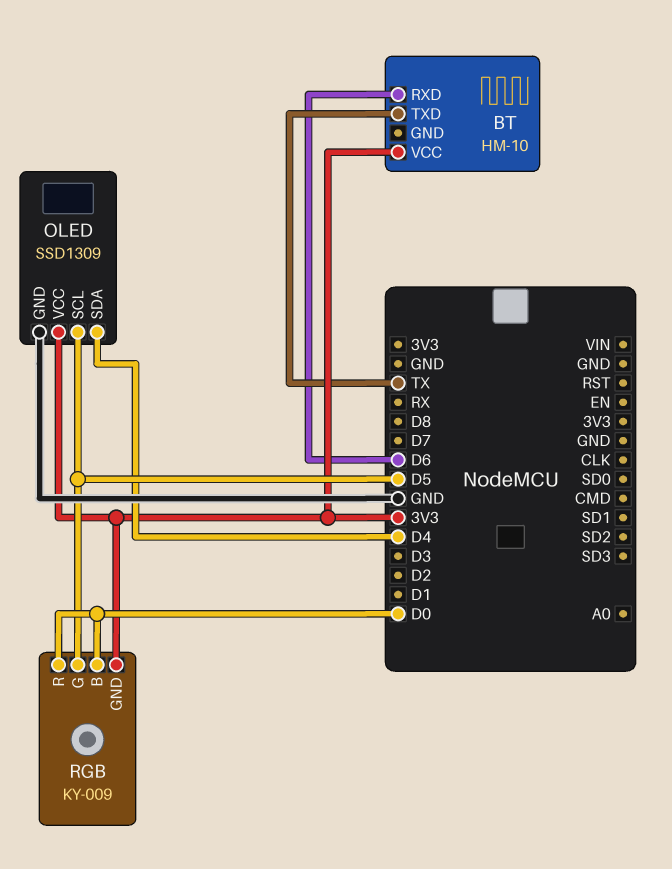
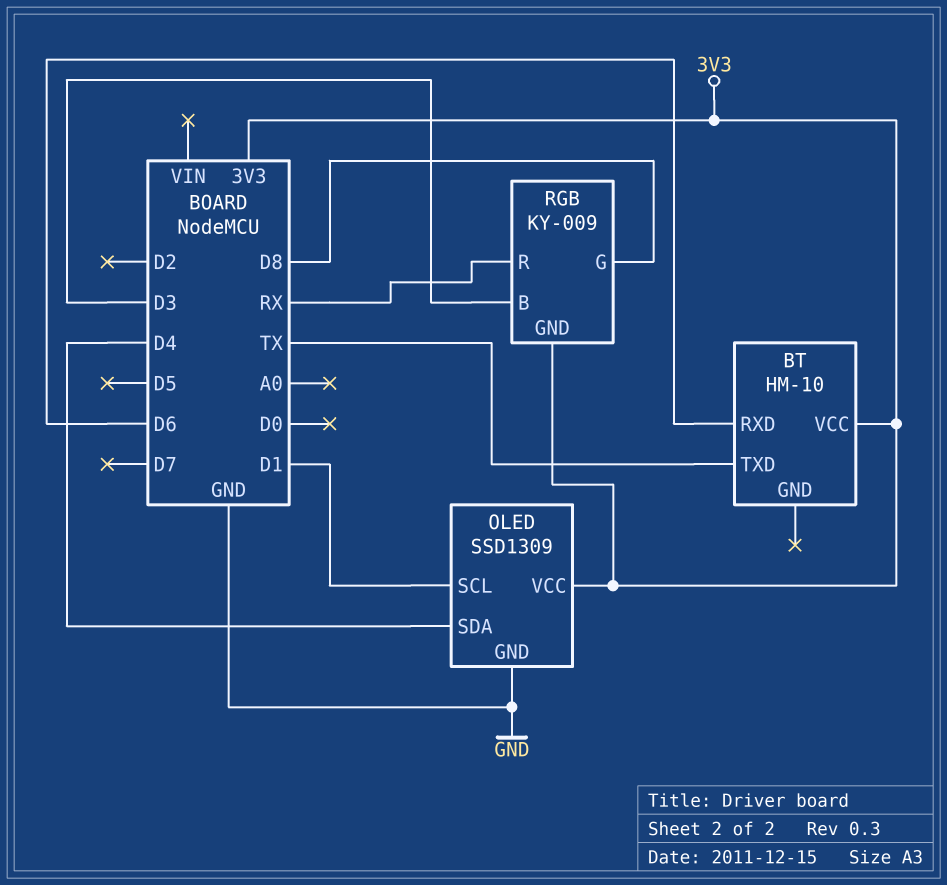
OLED pin SCL: D5 -> D1
RGB pin B: D0 -> D3
RGB pin G: D5 -> D8
RGB pin R: D0 -> RX

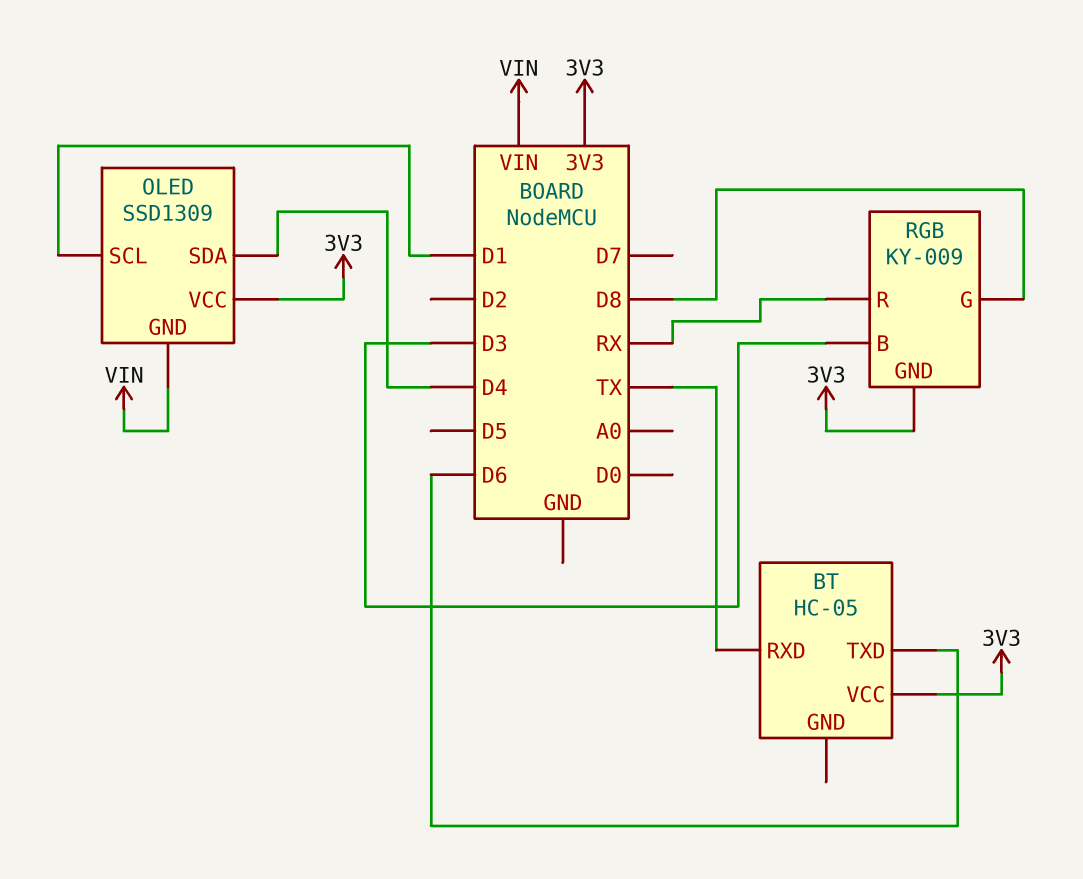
BT: HM-10 -> HC-05
BT pin RXD: D6 -> TX
BT pin TXD: TX -> D6
OLED pin GND: GND -> VIN

